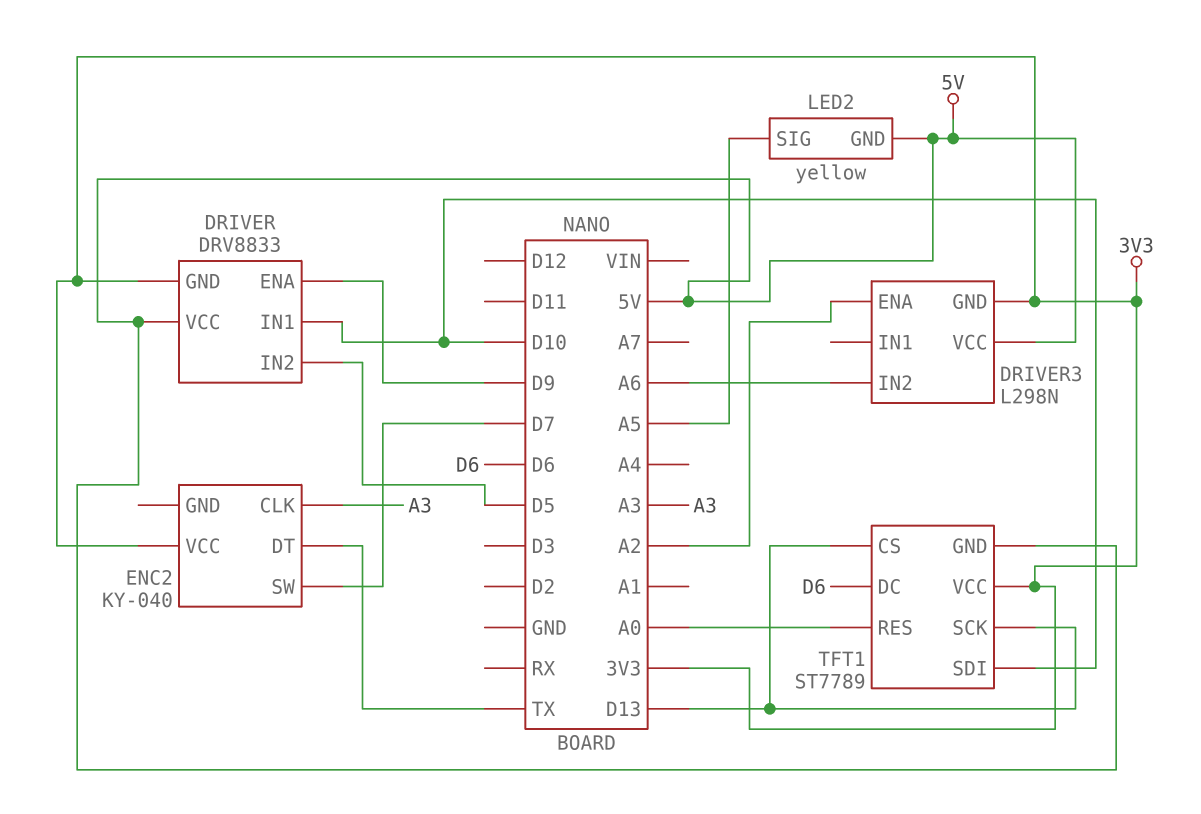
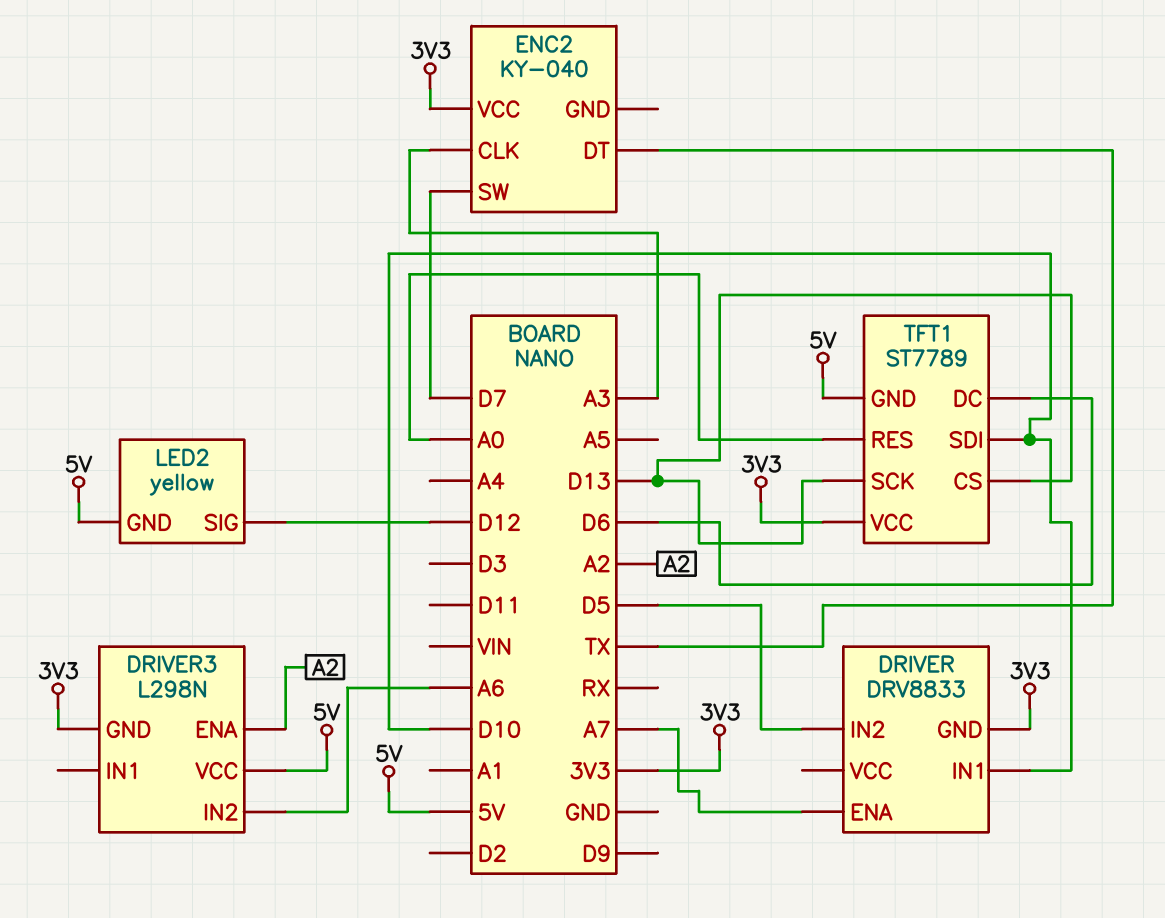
DRIVER pin ENA: D9 -> A7
DRIVER pin VCC: 5V -> none
LED2 pin SIG: A5 -> D12

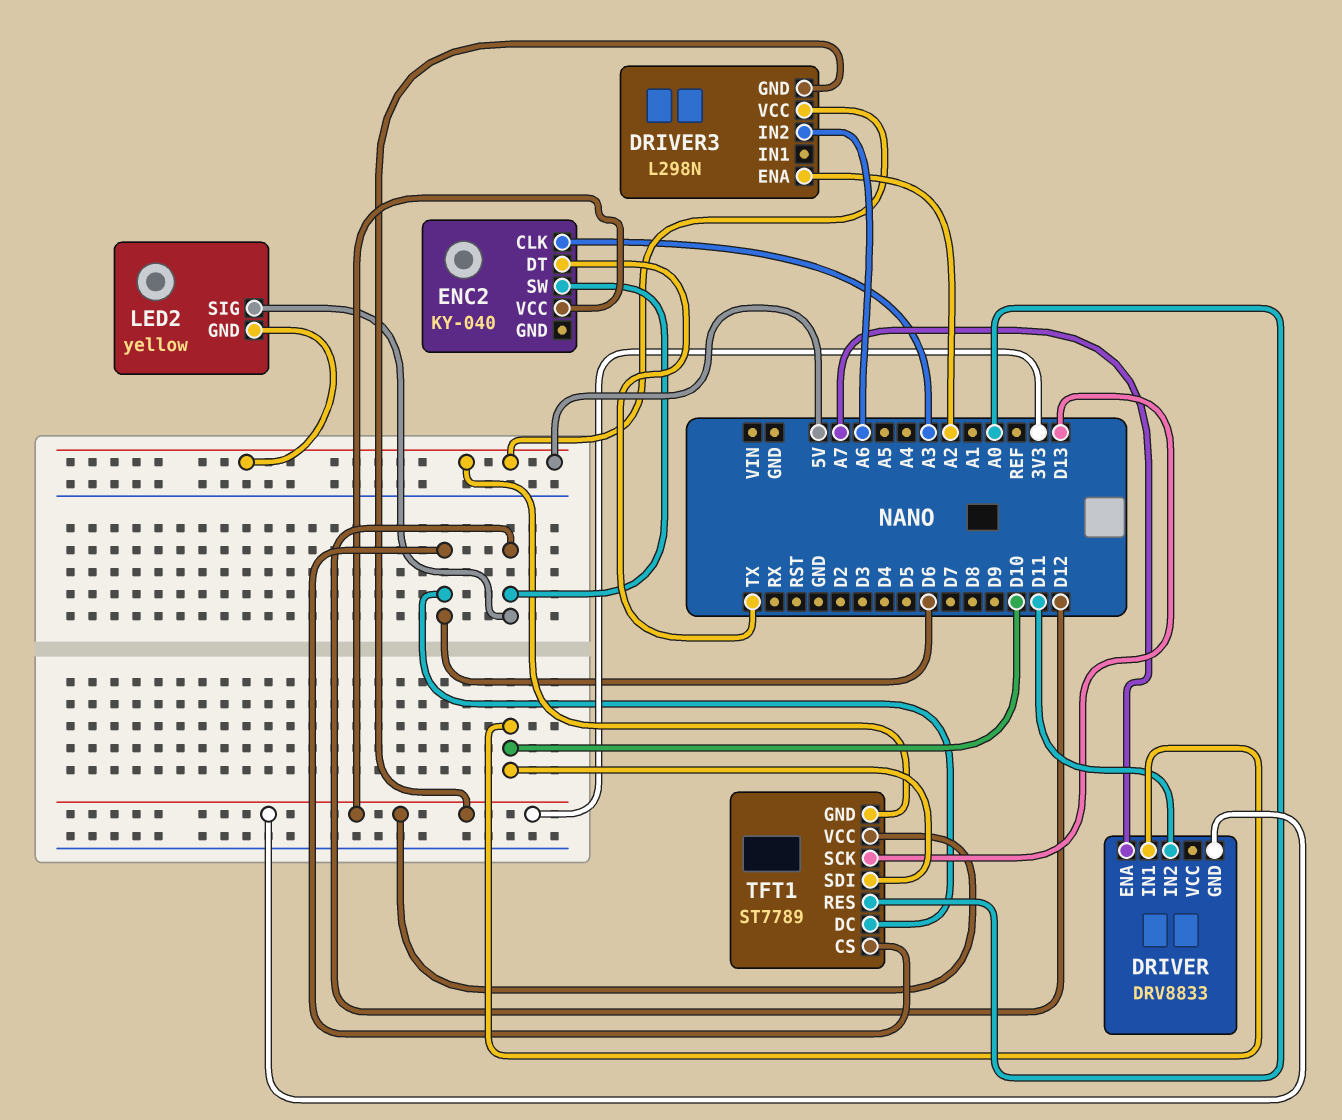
DRIVER pin IN2: D5 -> D11
ENC2 pin SW: D7 -> D12
TFT1 pin CS: D13 -> D6

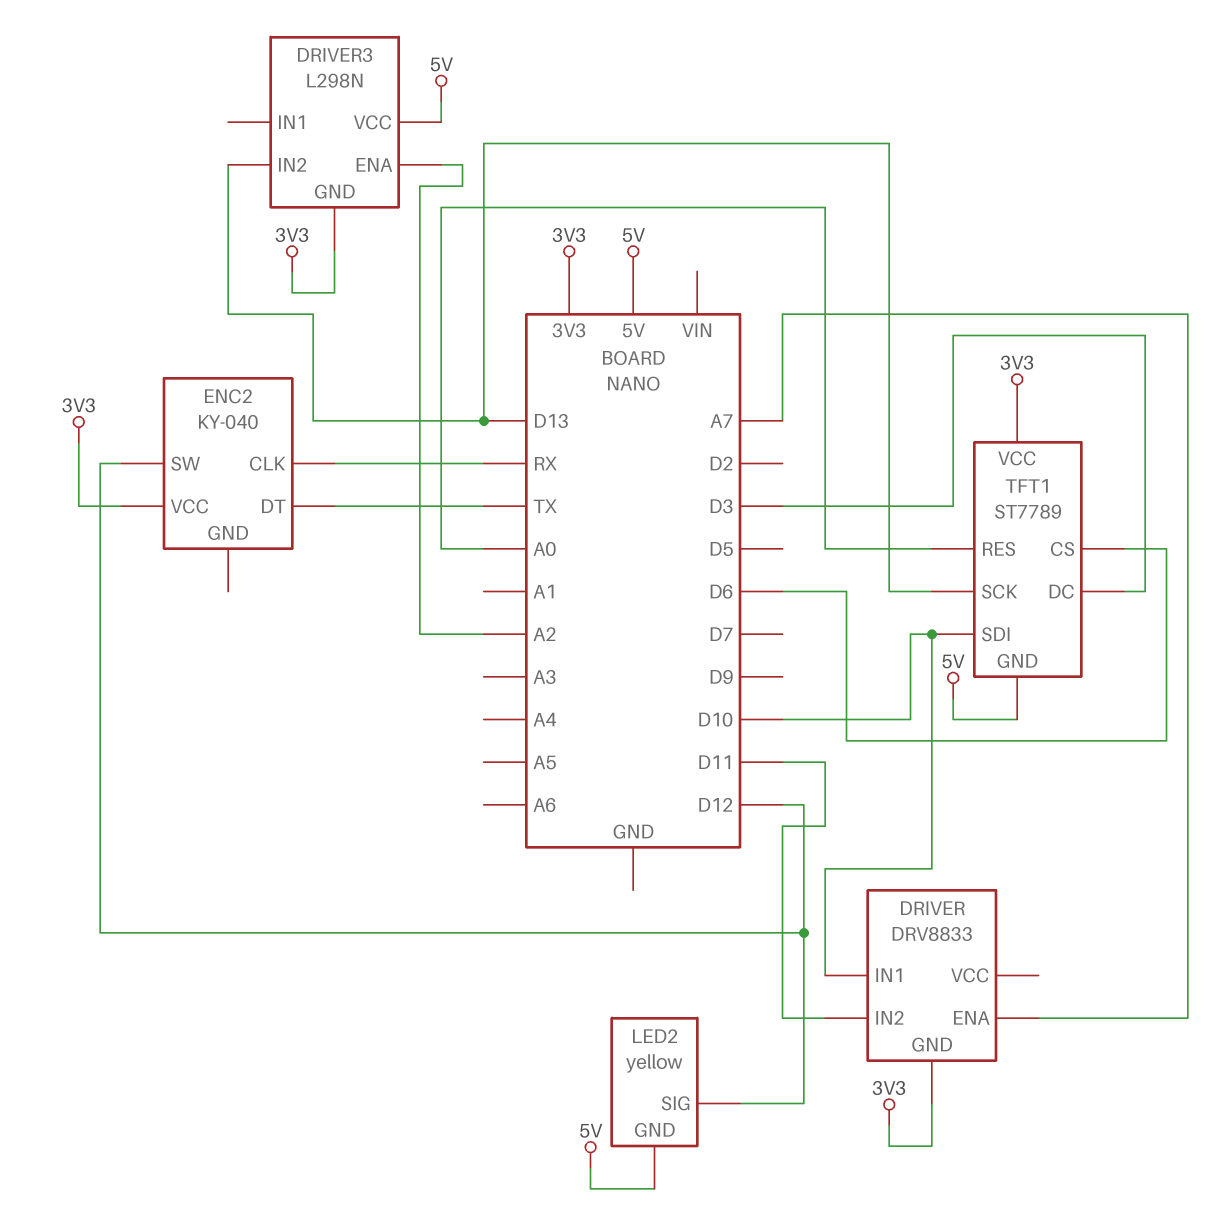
DRIVER3 pin IN2: A6 -> D13
ENC2 pin CLK: A3 -> RX
TFT1 pin DC: D6 -> D3

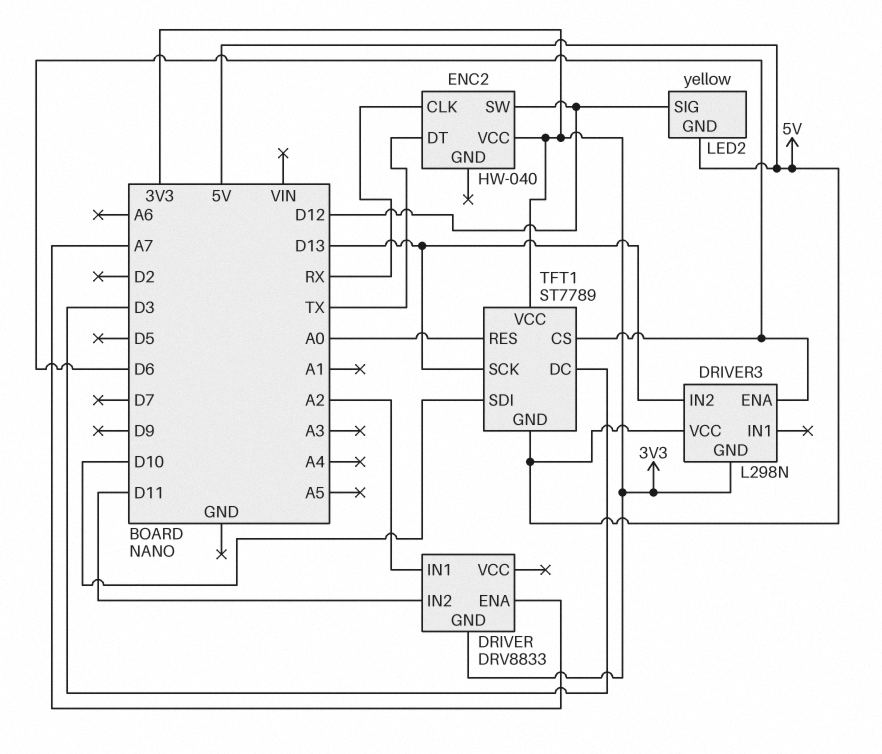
DRIVER pin IN1: D10 -> A2
DRIVER3 pin ENA: A2 -> D6
ENC2: KY-040 -> HW-040

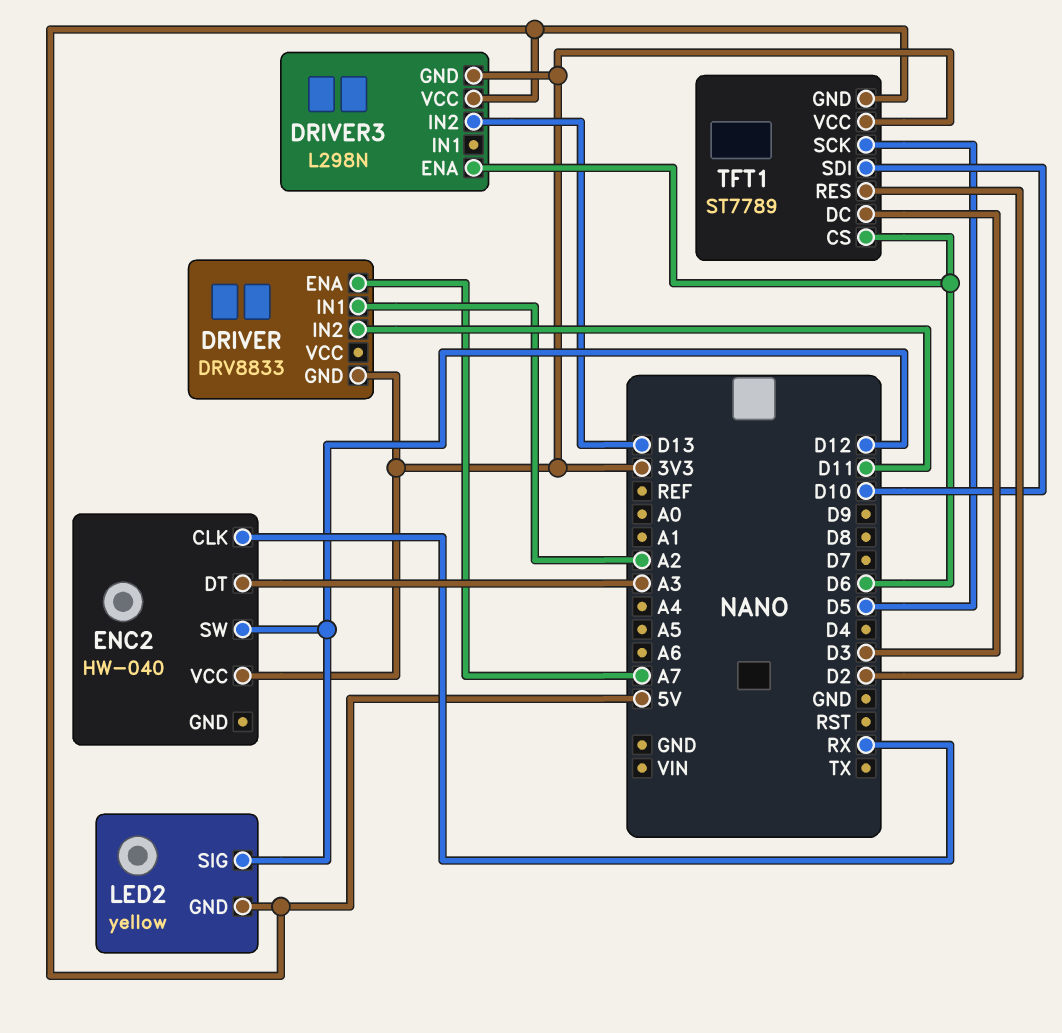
ENC2 pin DT: TX -> A3
TFT1 pin RES: A0 -> D2
TFT1 pin SCK: D13 -> D5

